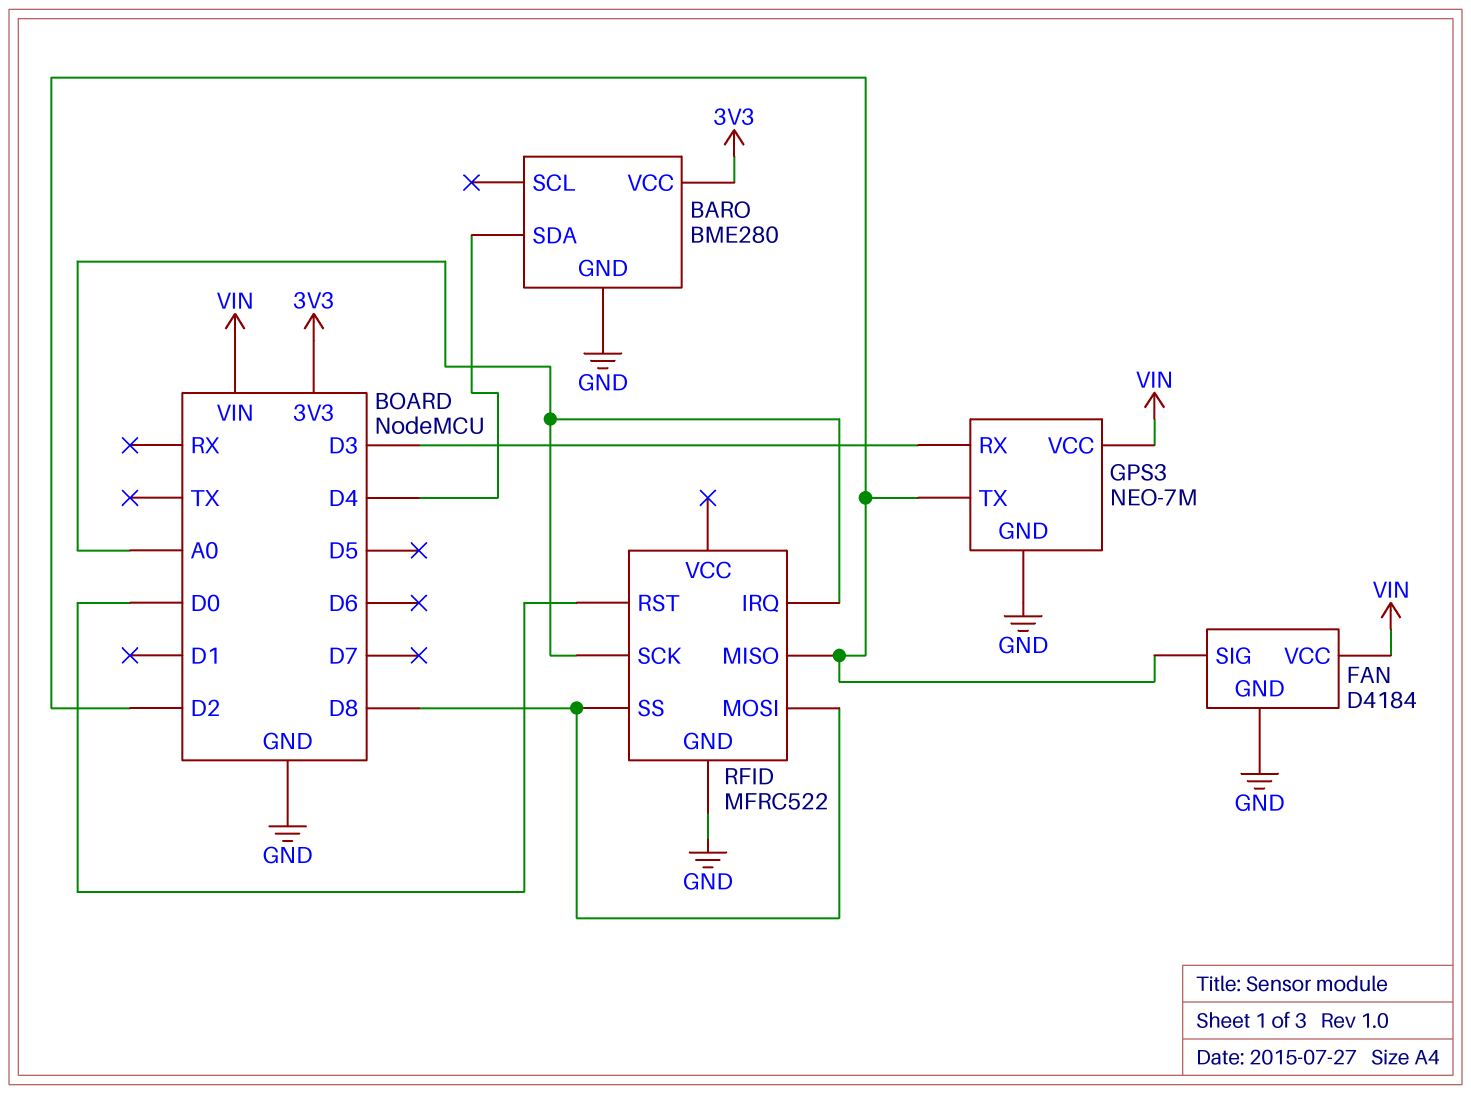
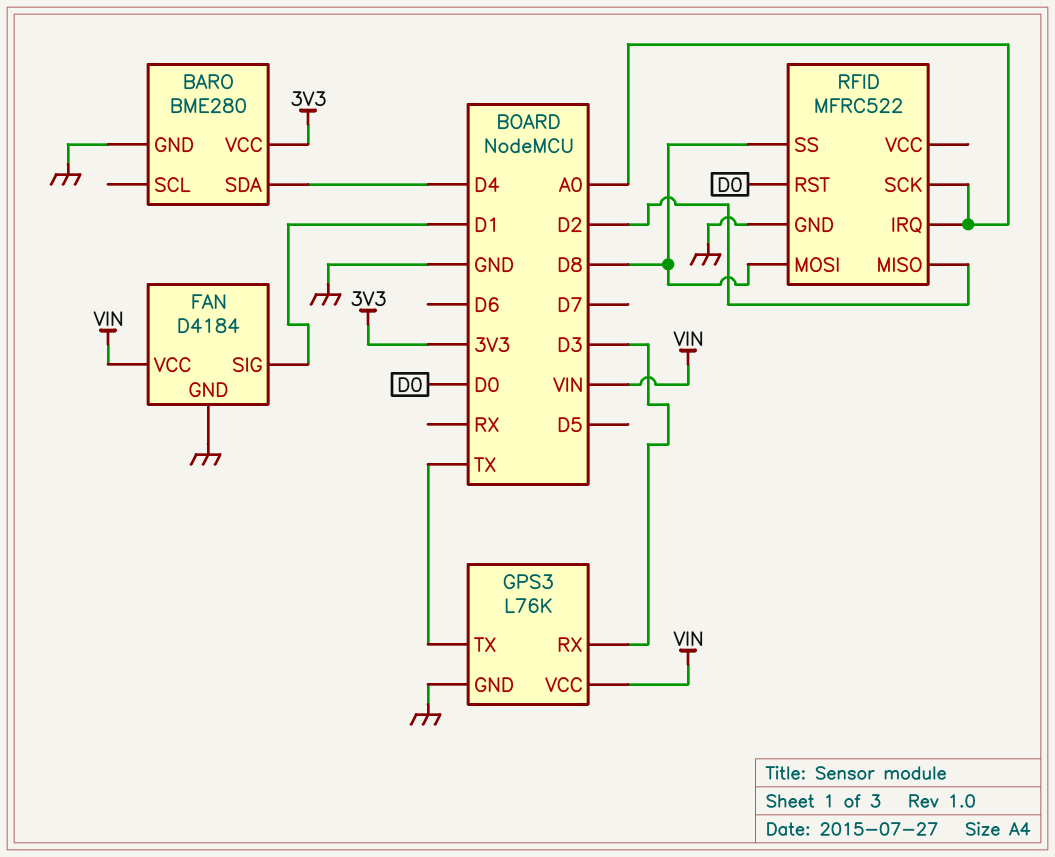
FAN pin SIG: D2 -> D1
GPS3: NEO-7M -> L76K
GPS3 pin TX: D2 -> TX

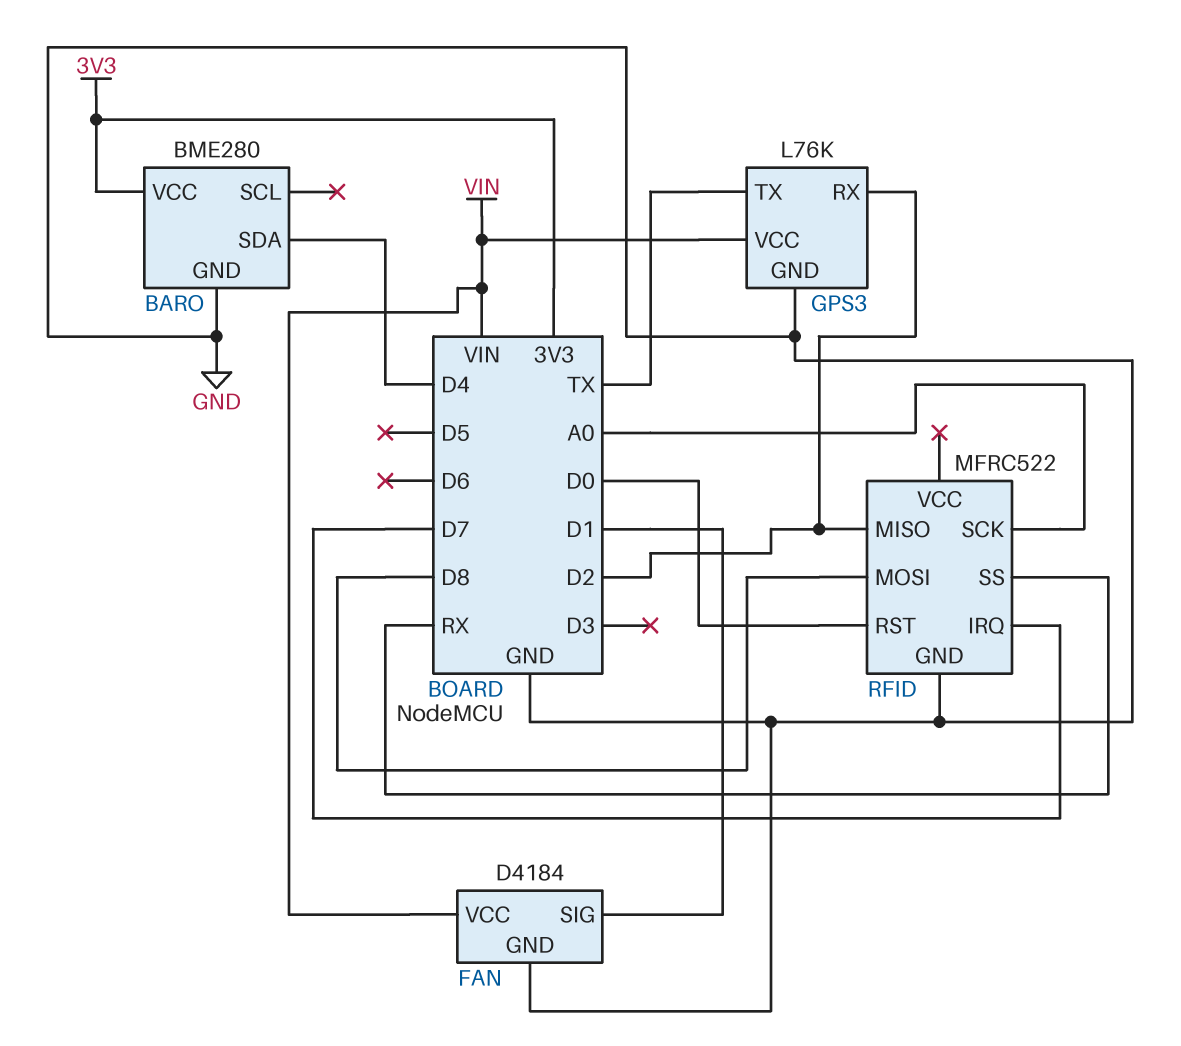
GPS3 pin RX: D3 -> D2
RFID pin IRQ: A0 -> D7
RFID pin SS: D8 -> RX

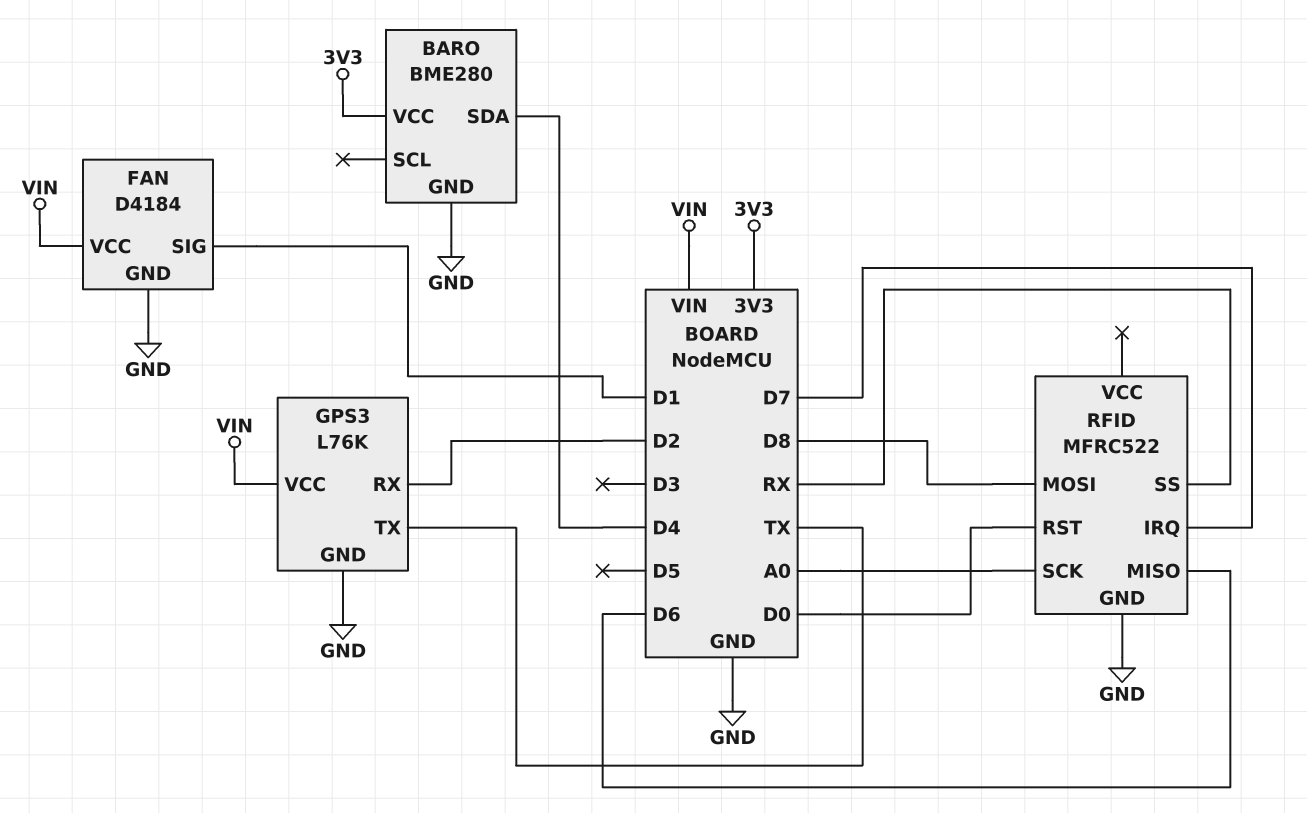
RFID pin MISO: D2 -> D6

